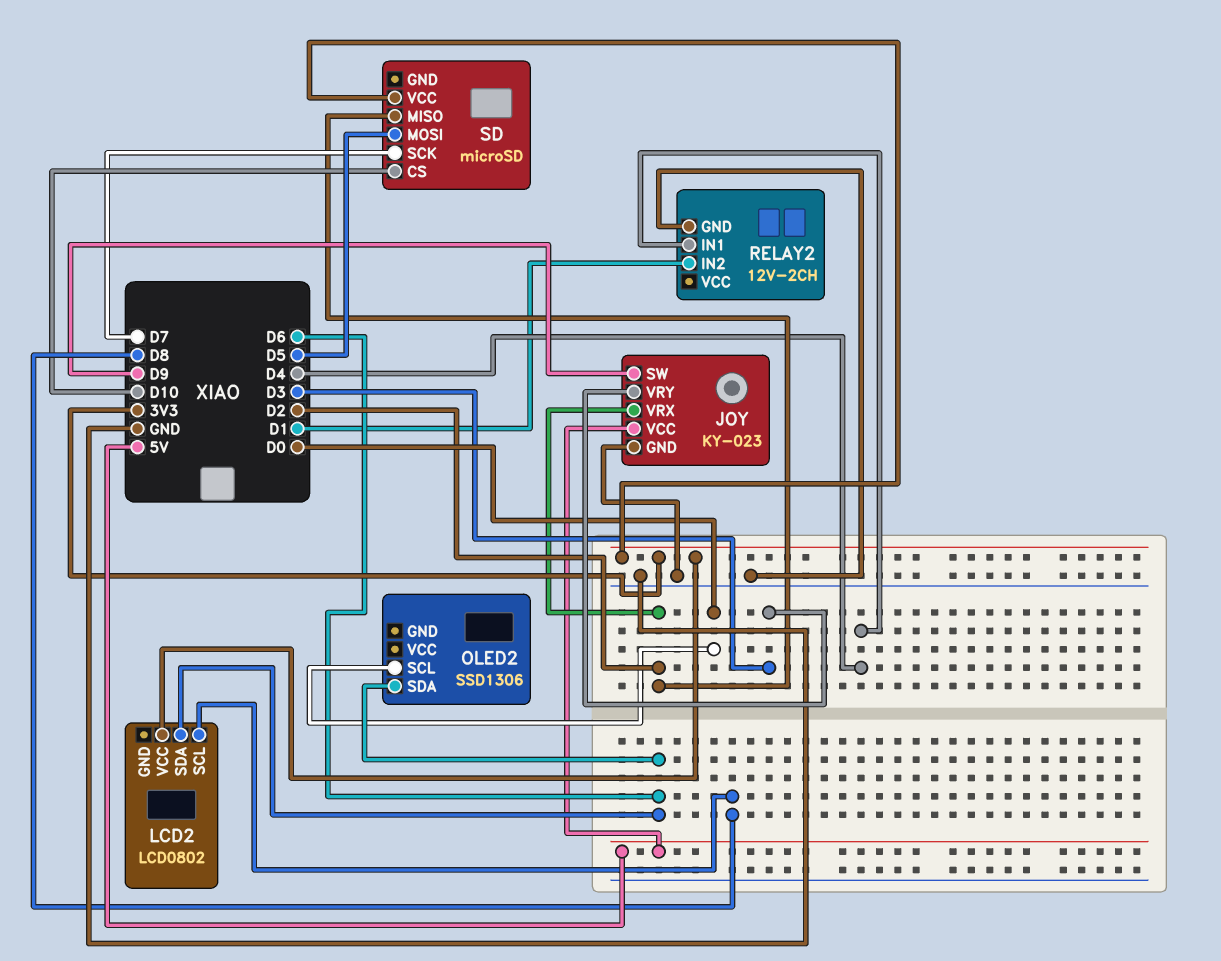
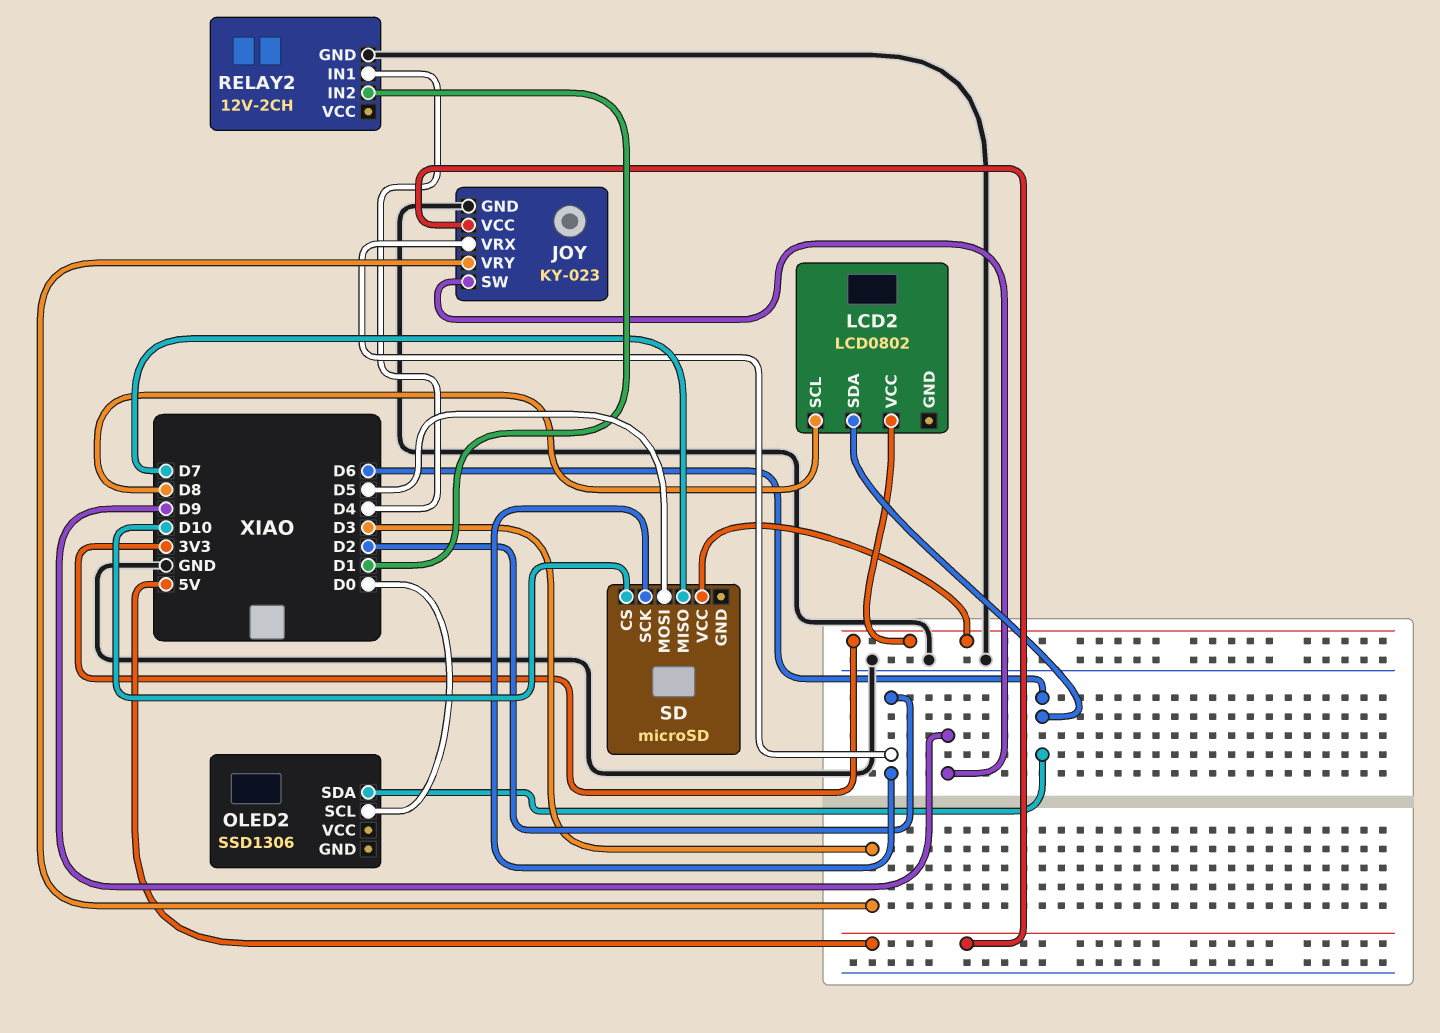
SD pin MISO: D2 -> D7
SD pin SCK: D7 -> D2

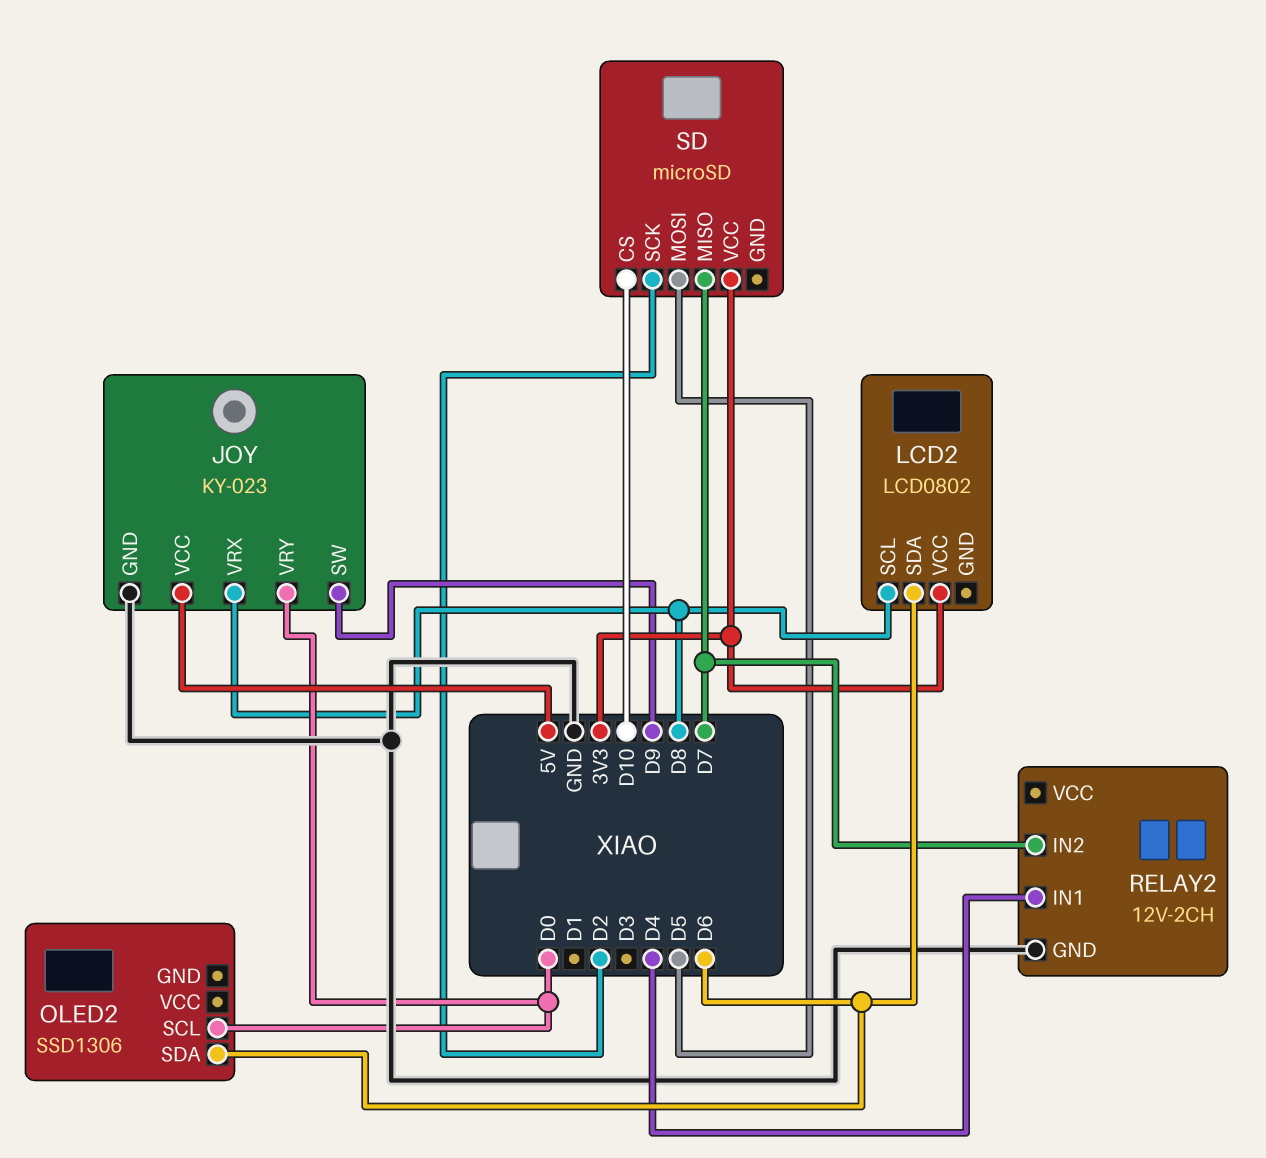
JOY pin VRX: D2 -> D8
JOY pin VRY: D3 -> D0
RELAY2 pin IN2: D1 -> D7

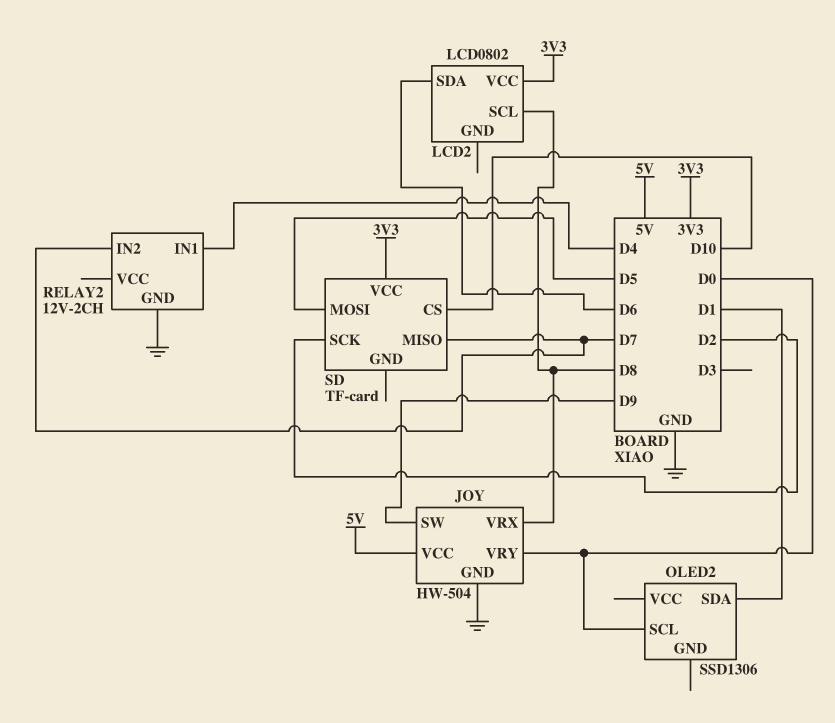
JOY: KY-023 -> HW-504
OLED2 pin SDA: D6 -> D1
SD: microSD -> TF-card

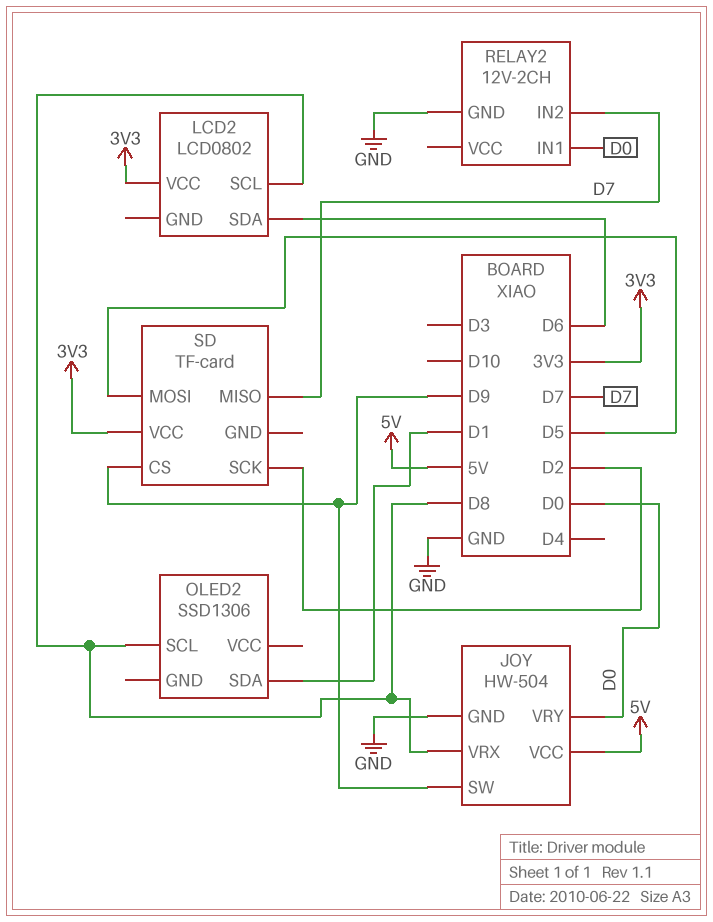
OLED2 pin SCL: D0 -> D8
RELAY2 pin IN1: D4 -> D0
SD pin CS: D10 -> D9

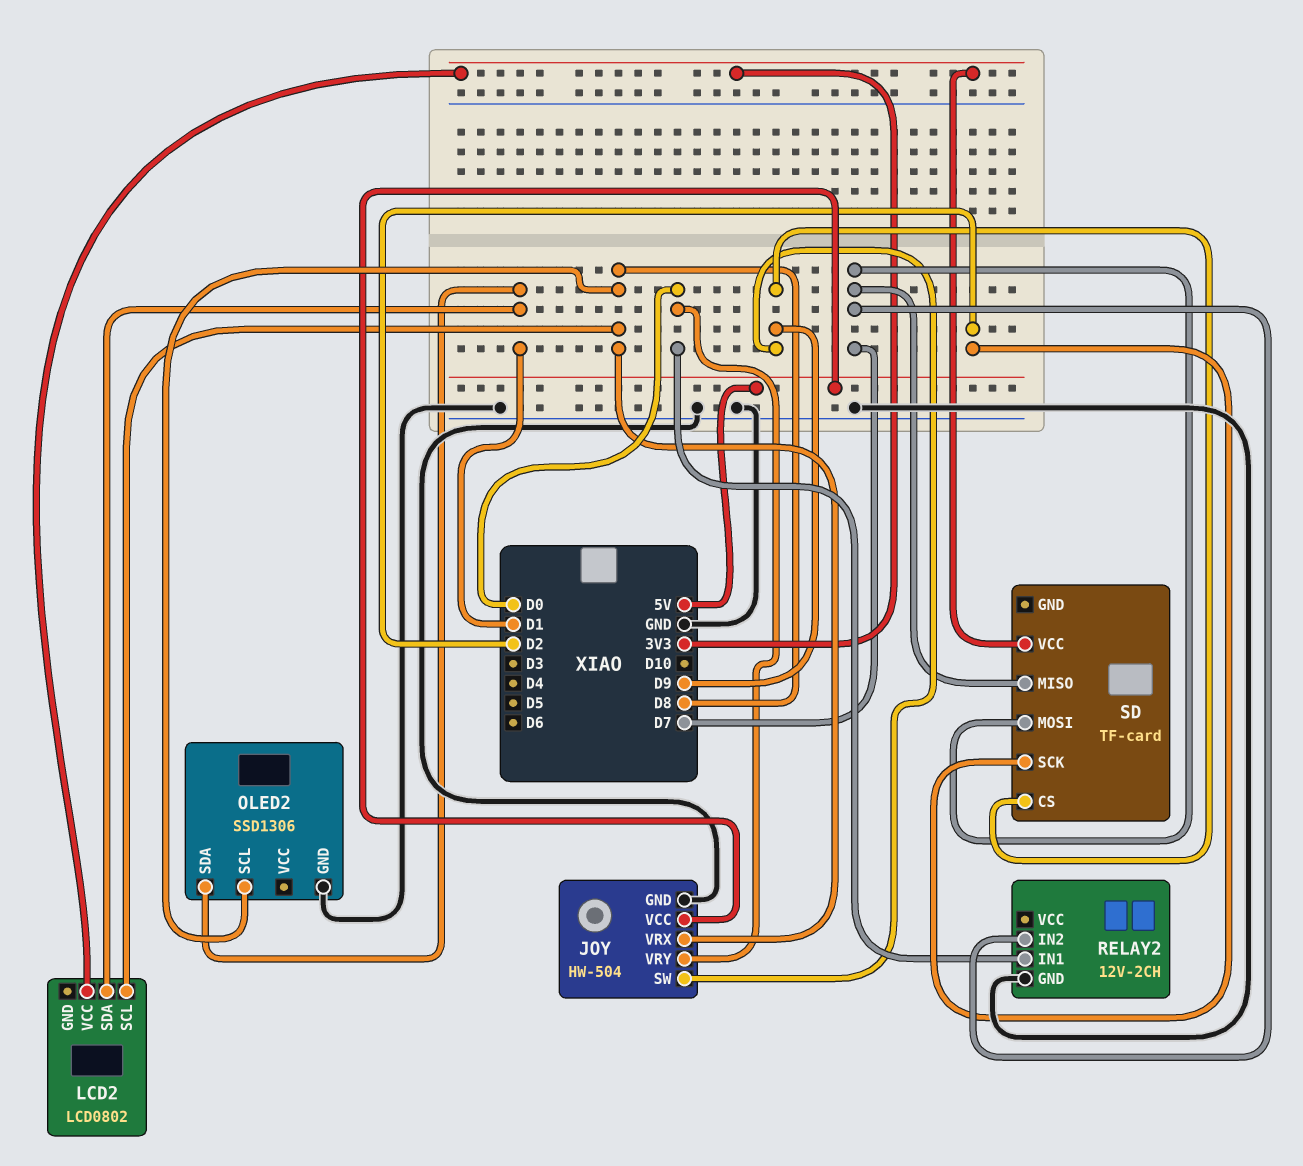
LCD2 pin SDA: D6 -> D1
OLED2 pin GND: none -> GND
SD pin MOSI: D5 -> D7

